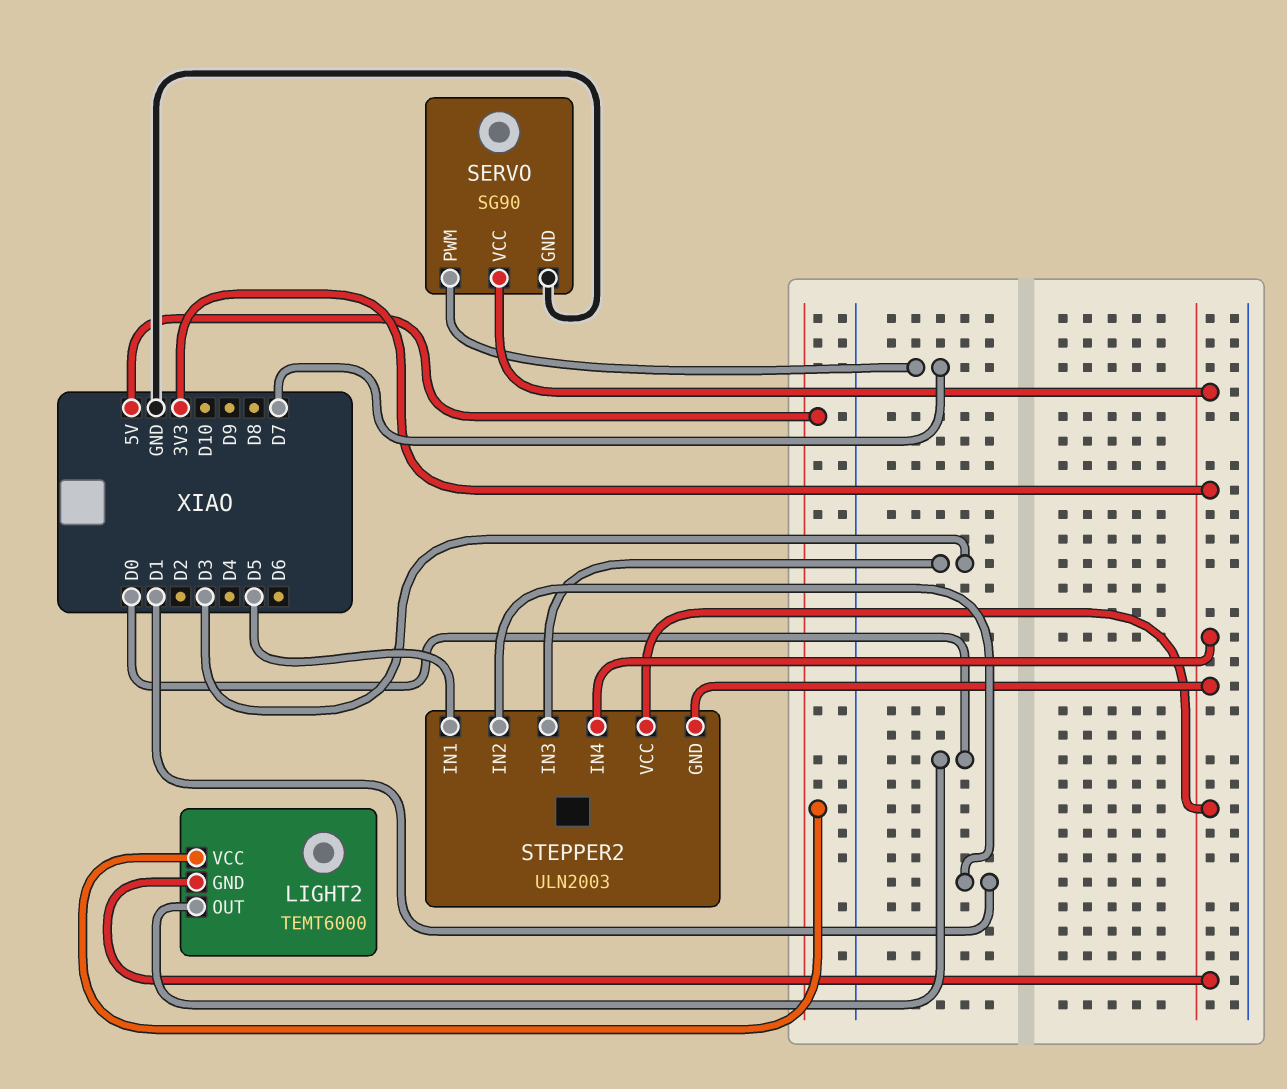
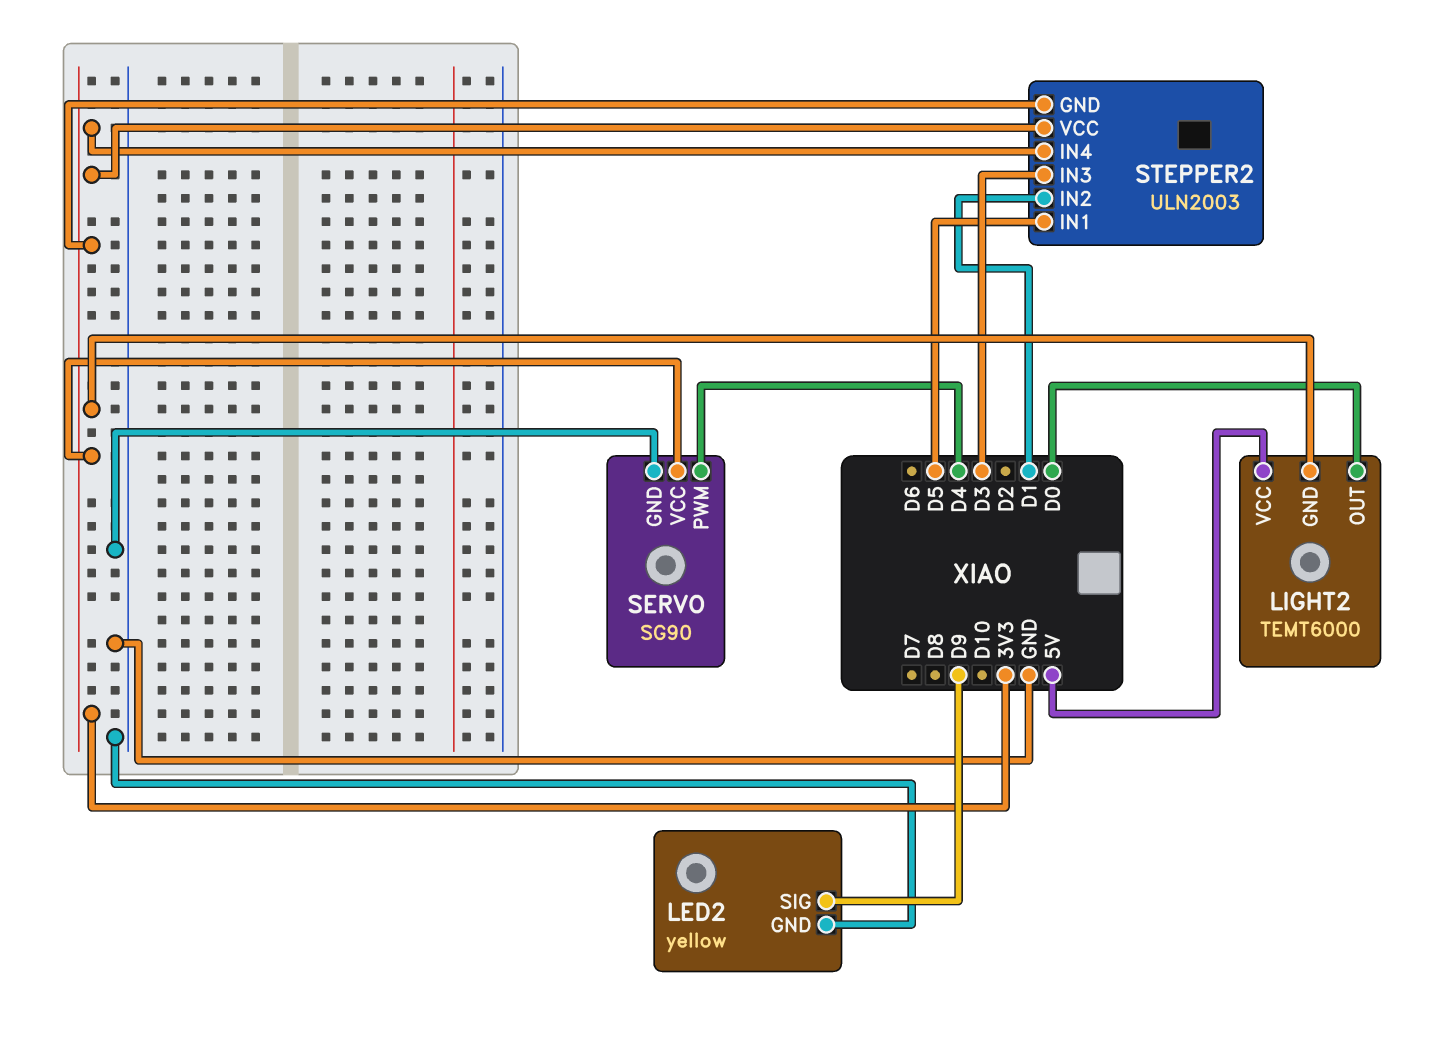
LED2: none -> yellow
LED2 pin GND: none -> GND
LED2 pin SIG: none -> D9
SERVO pin PWM: D7 -> D4

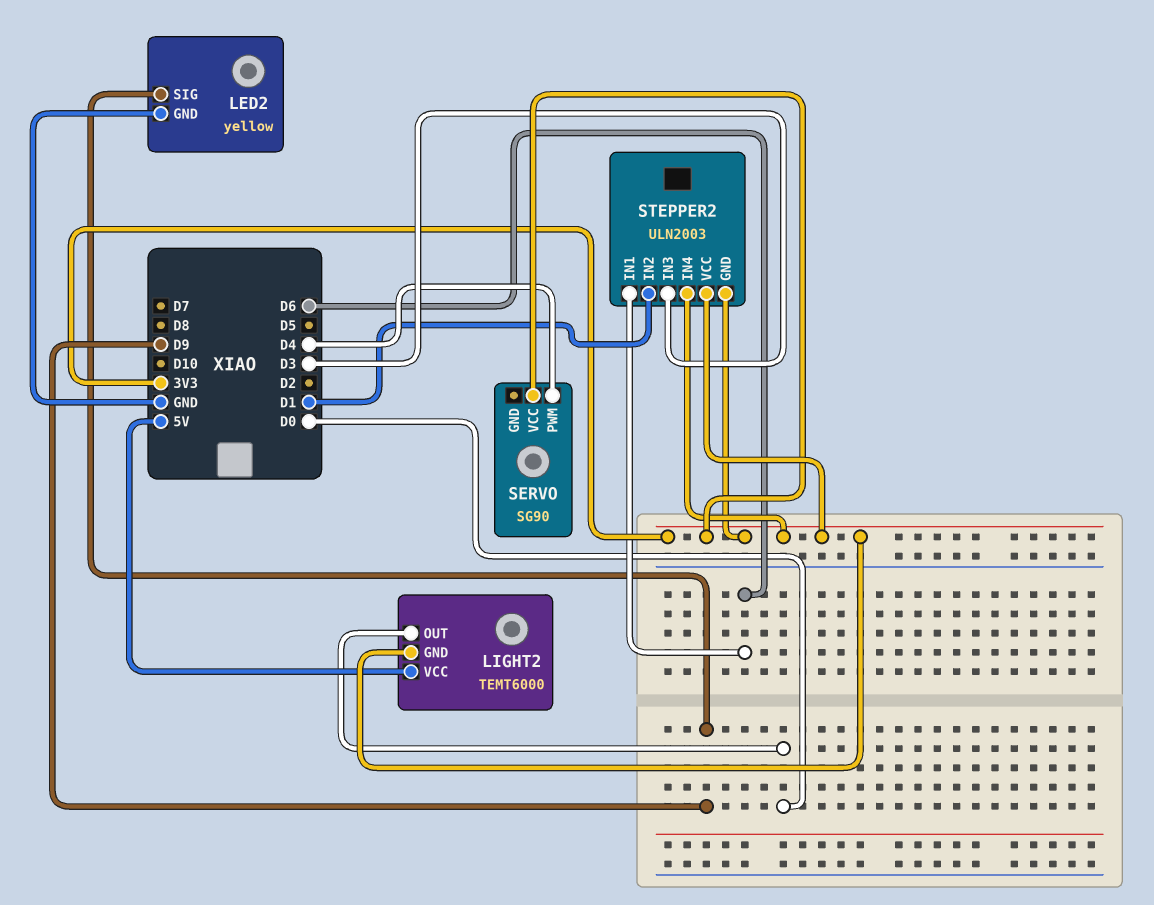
SERVO pin GND: GND -> none
STEPPER2 pin IN1: D5 -> D6

